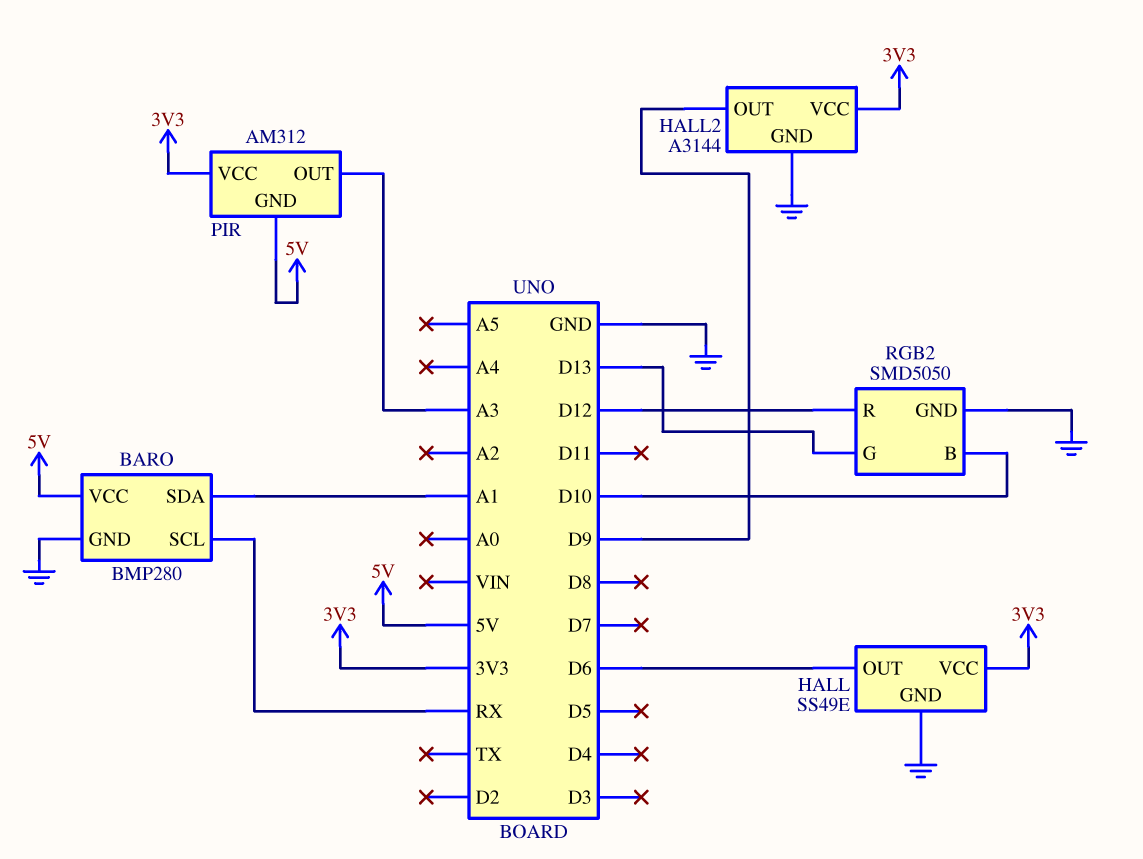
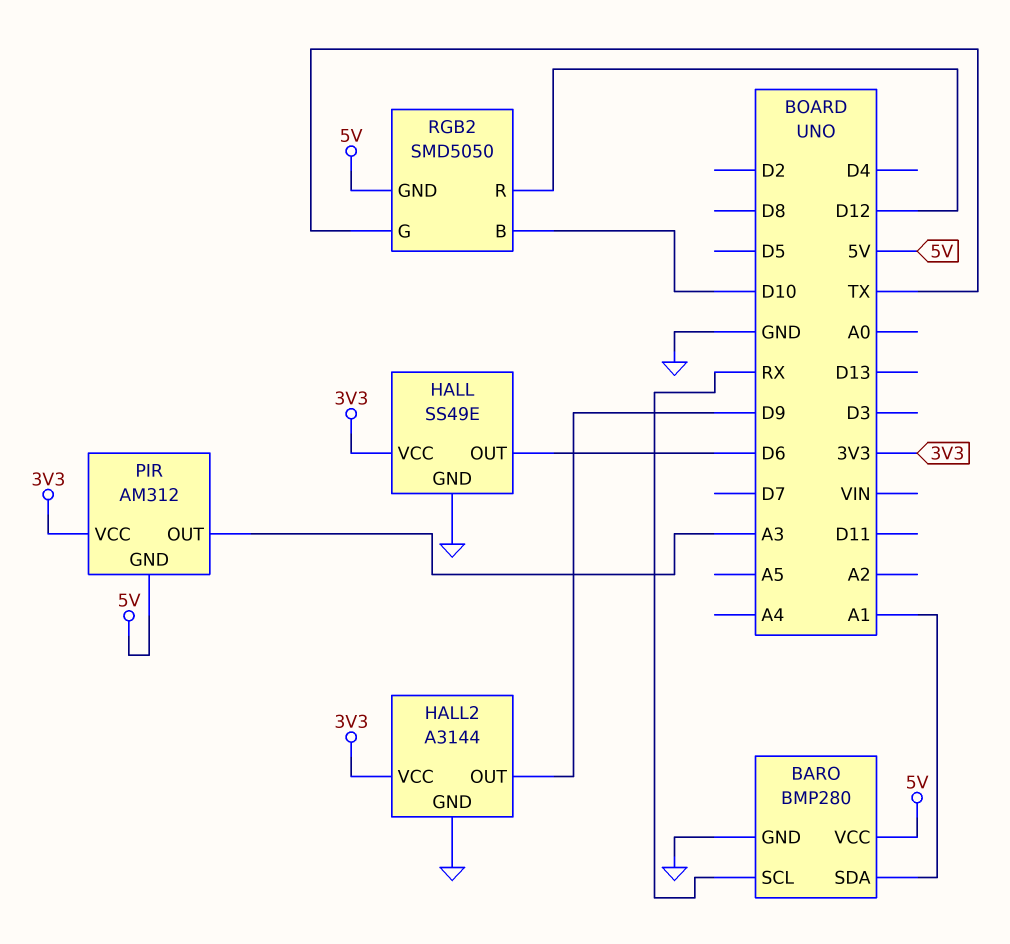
RGB2 pin G: D13 -> TX
RGB2 pin GND: GND -> 5V

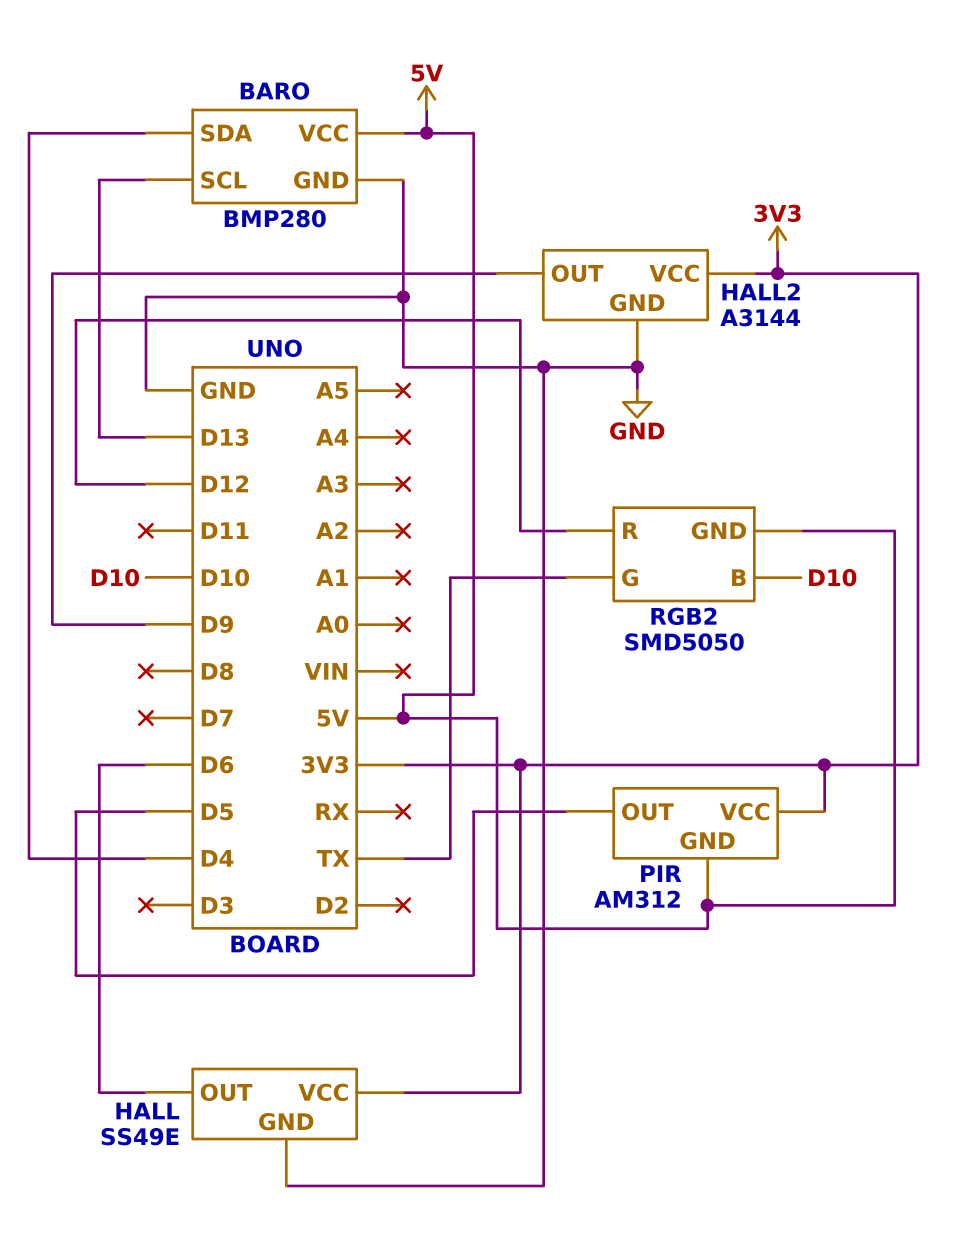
BARO pin SCL: RX -> D13
BARO pin SDA: A1 -> D4
PIR pin OUT: A3 -> D5

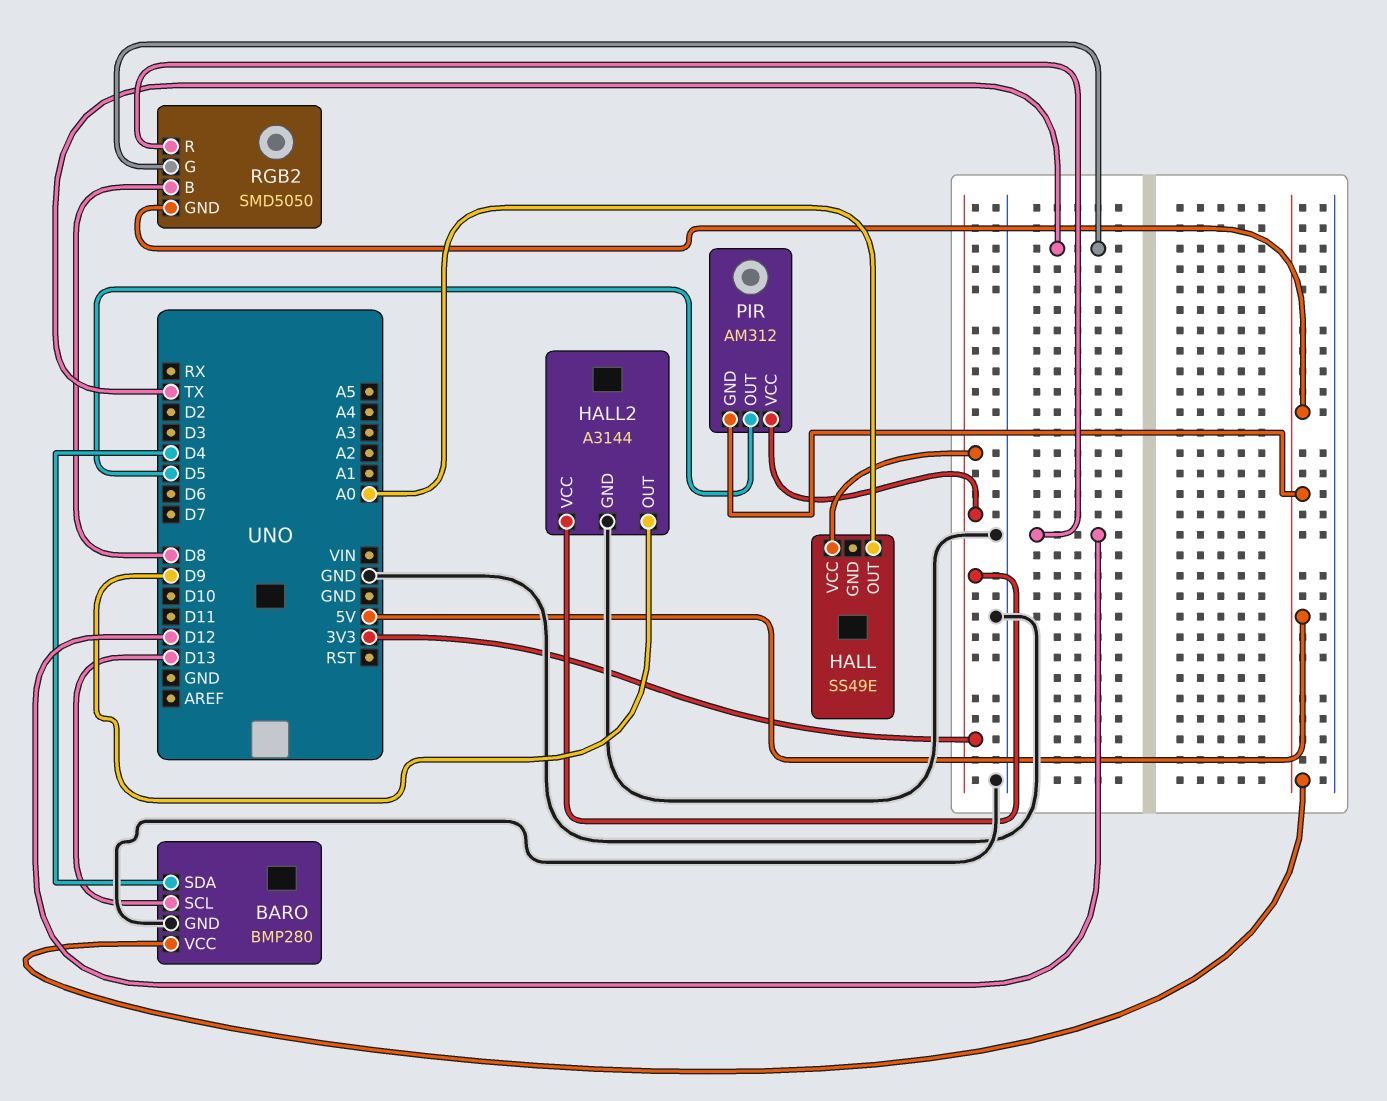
HALL pin GND: GND -> none
HALL pin OUT: D6 -> A0
RGB2 pin B: D10 -> D8

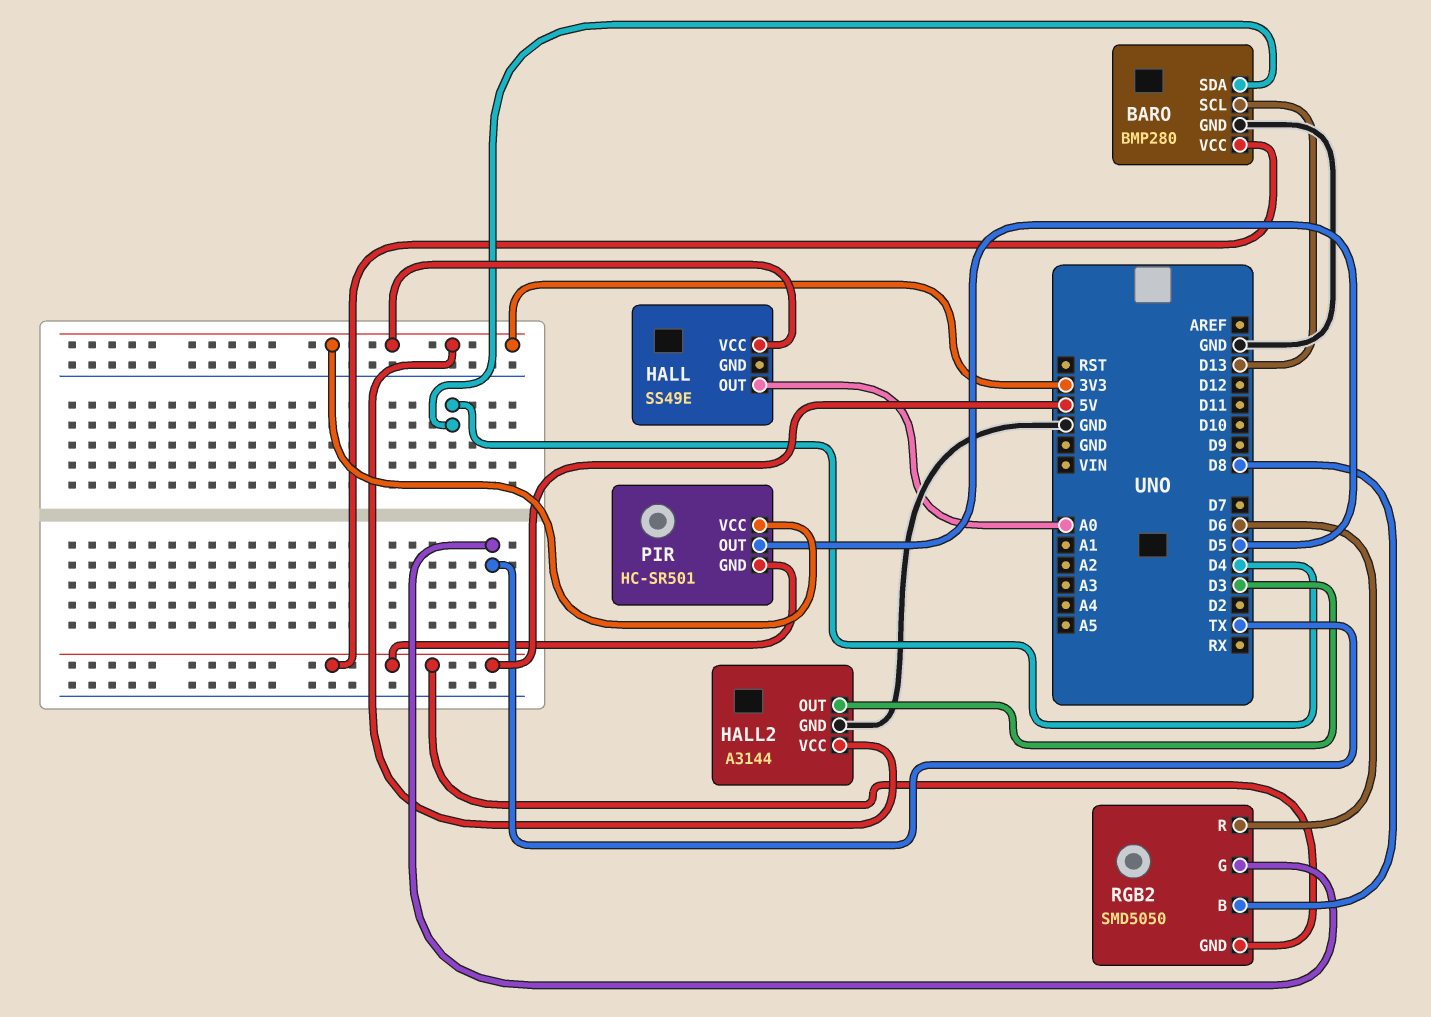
HALL2 pin OUT: D9 -> D3
PIR: AM312 -> HC-SR501
RGB2 pin R: D12 -> D6

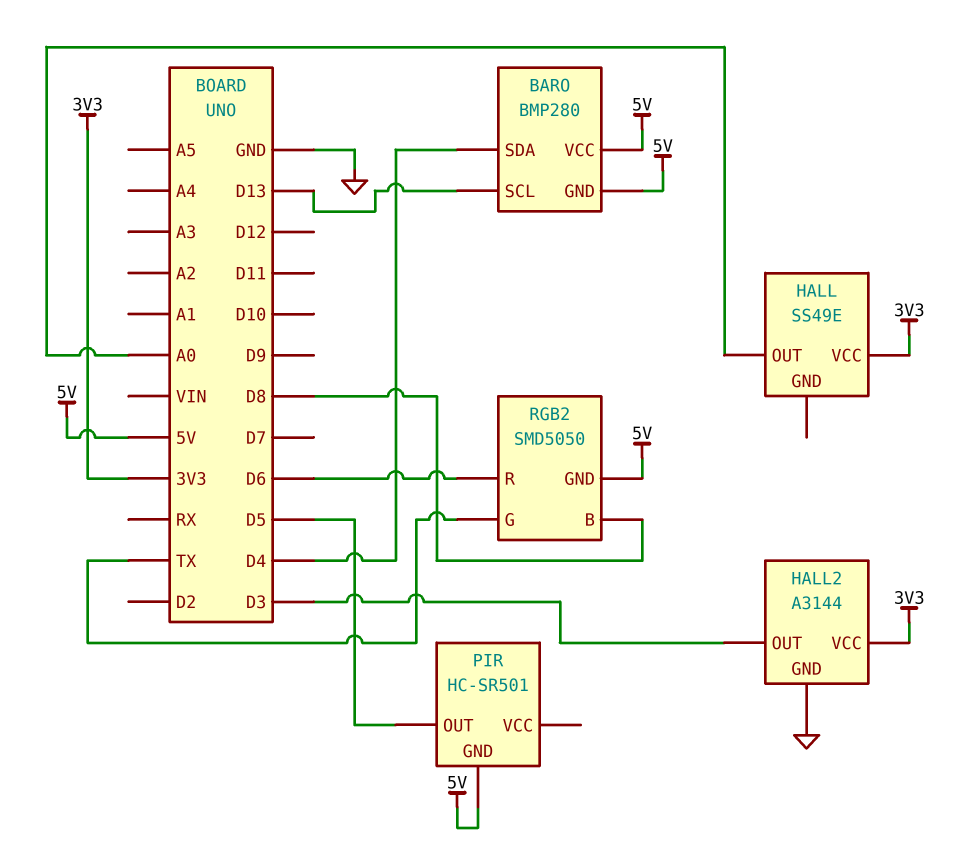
BARO pin GND: GND -> 5V
PIR pin VCC: 3V3 -> none

